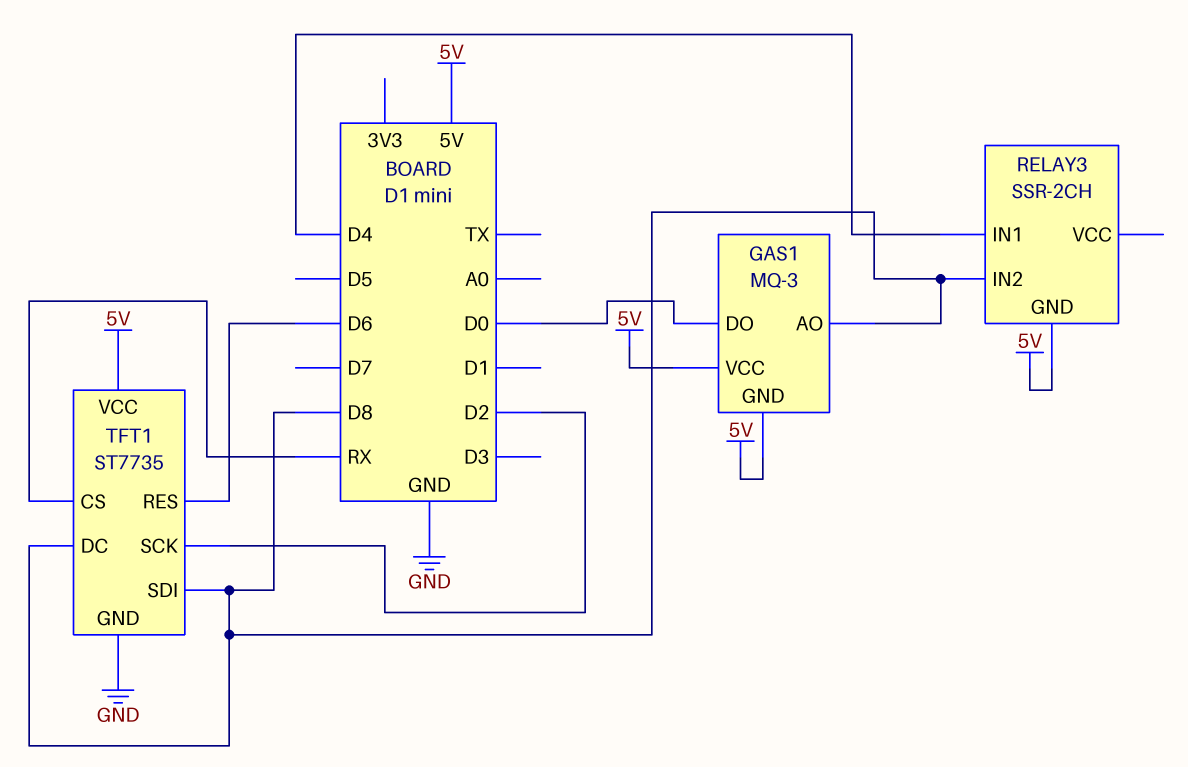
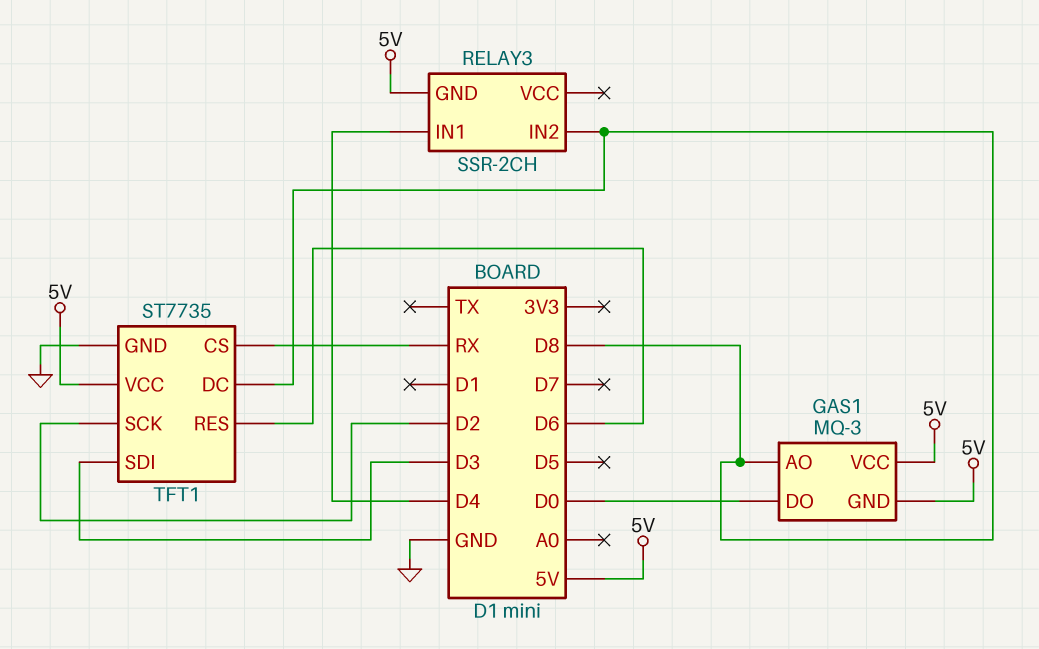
TFT1 pin SDI: D8 -> D3

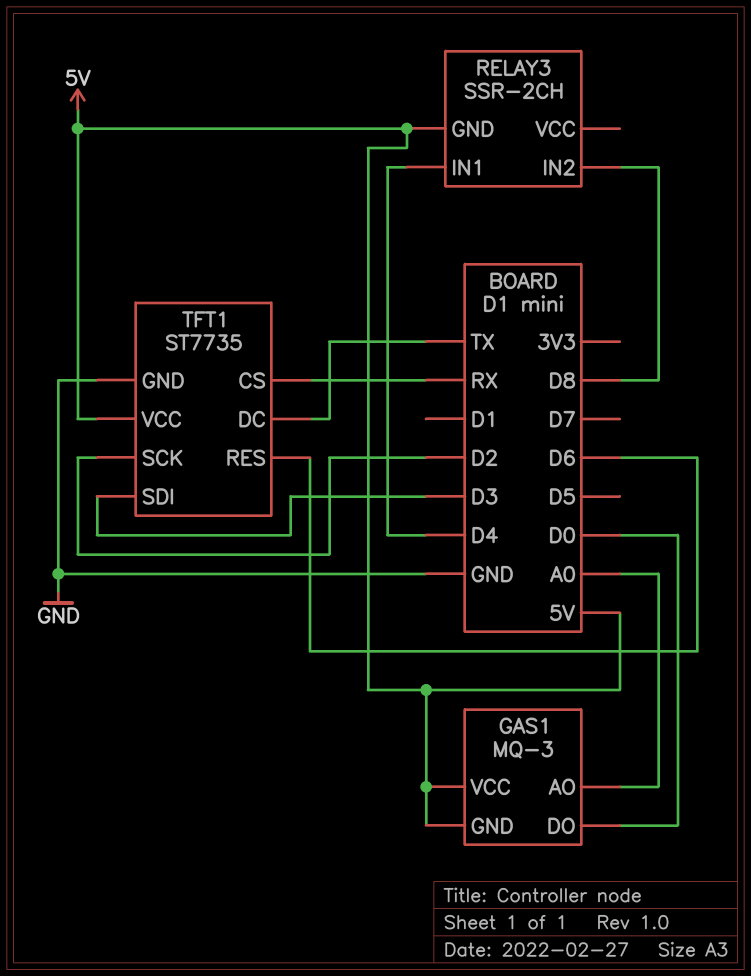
GAS1 pin AO: D8 -> A0
TFT1 pin DC: D8 -> TX

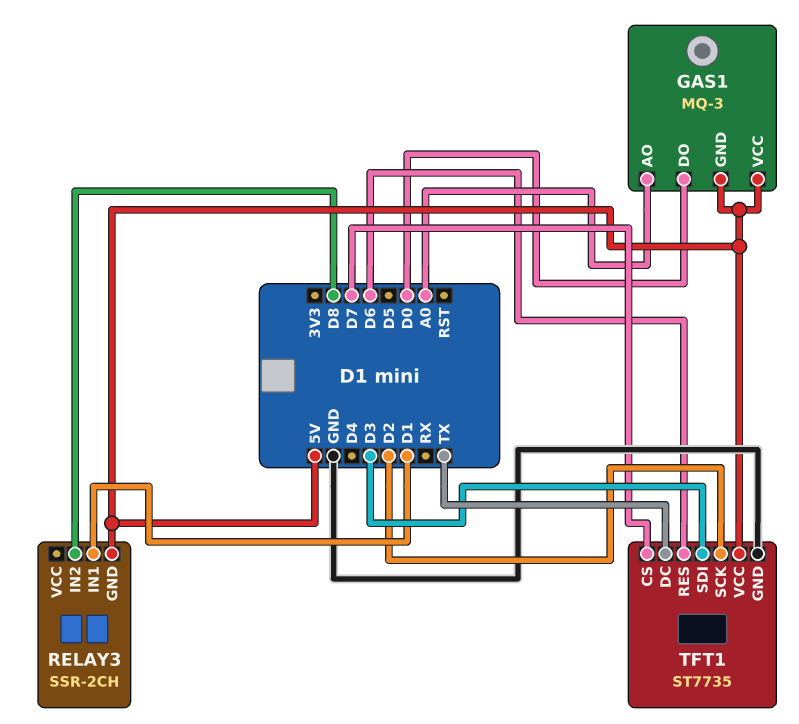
RELAY3 pin IN1: D4 -> D1
TFT1 pin CS: RX -> D7

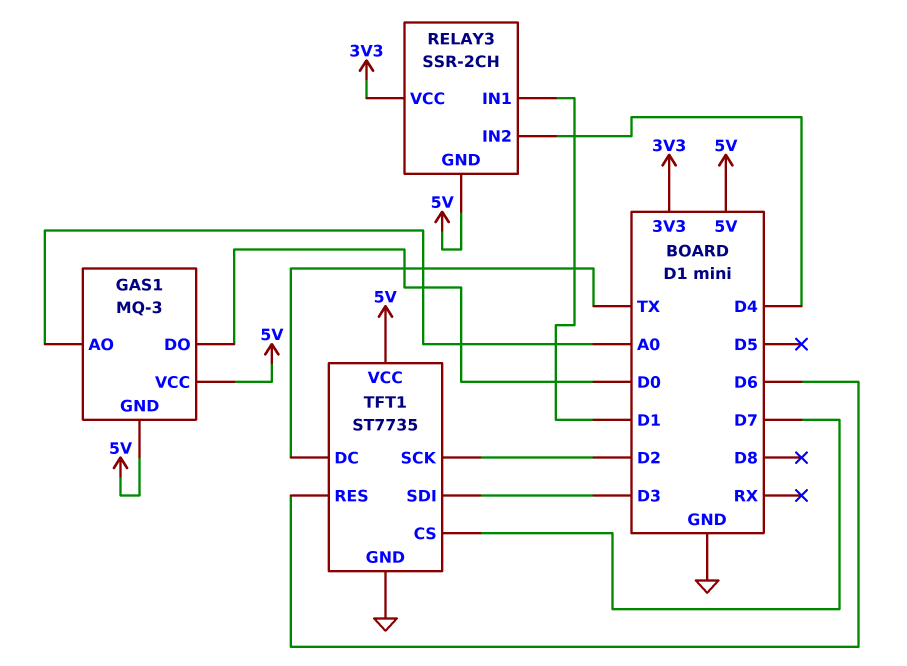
RELAY3 pin IN2: D8 -> D4
RELAY3 pin VCC: none -> 3V3

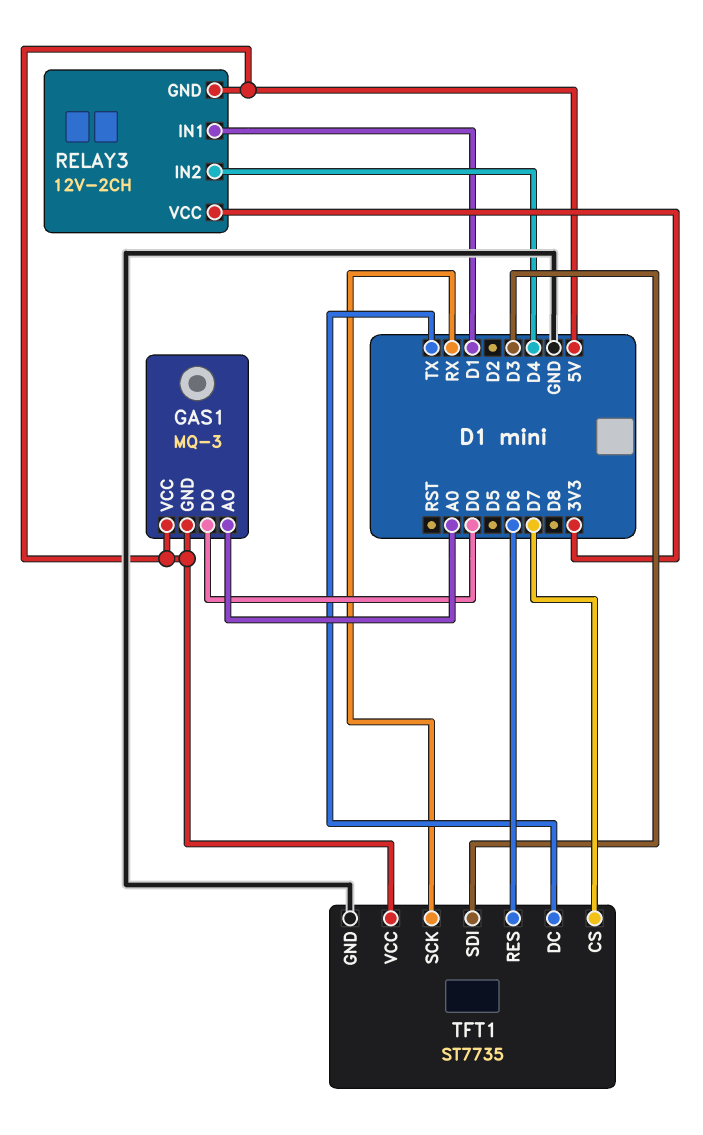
RELAY3: SSR-2CH -> 12V-2CH
TFT1 pin SCK: D2 -> RX

